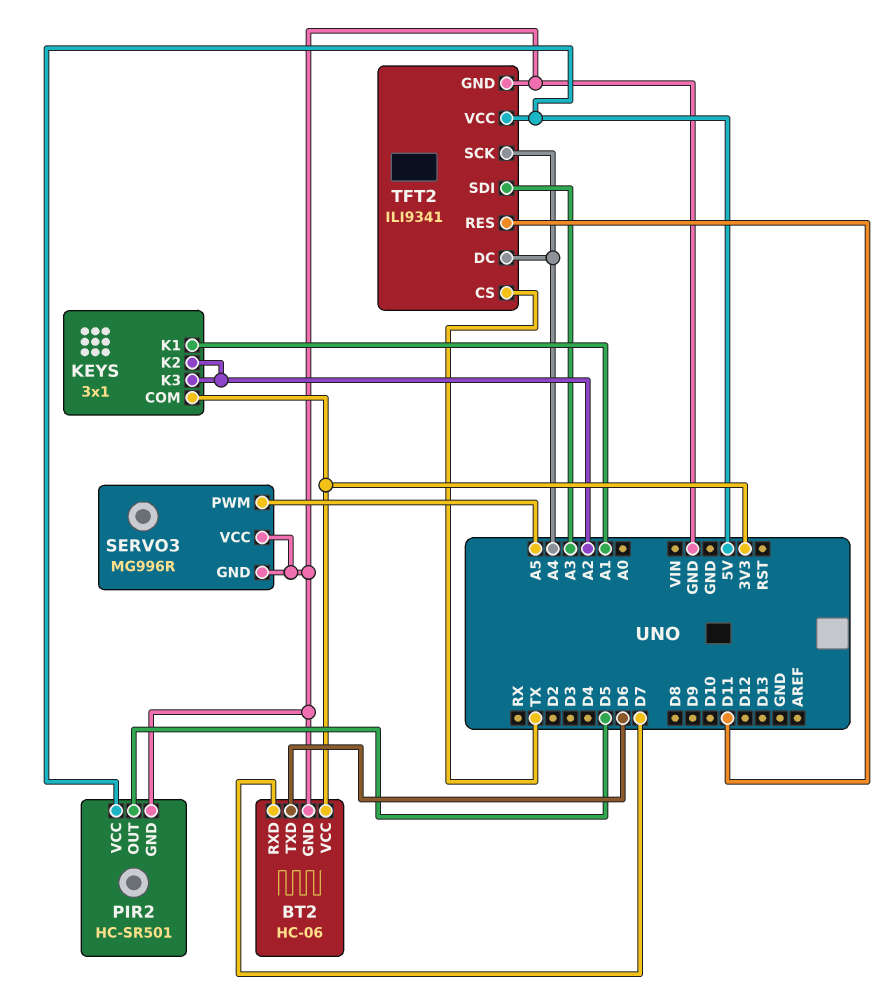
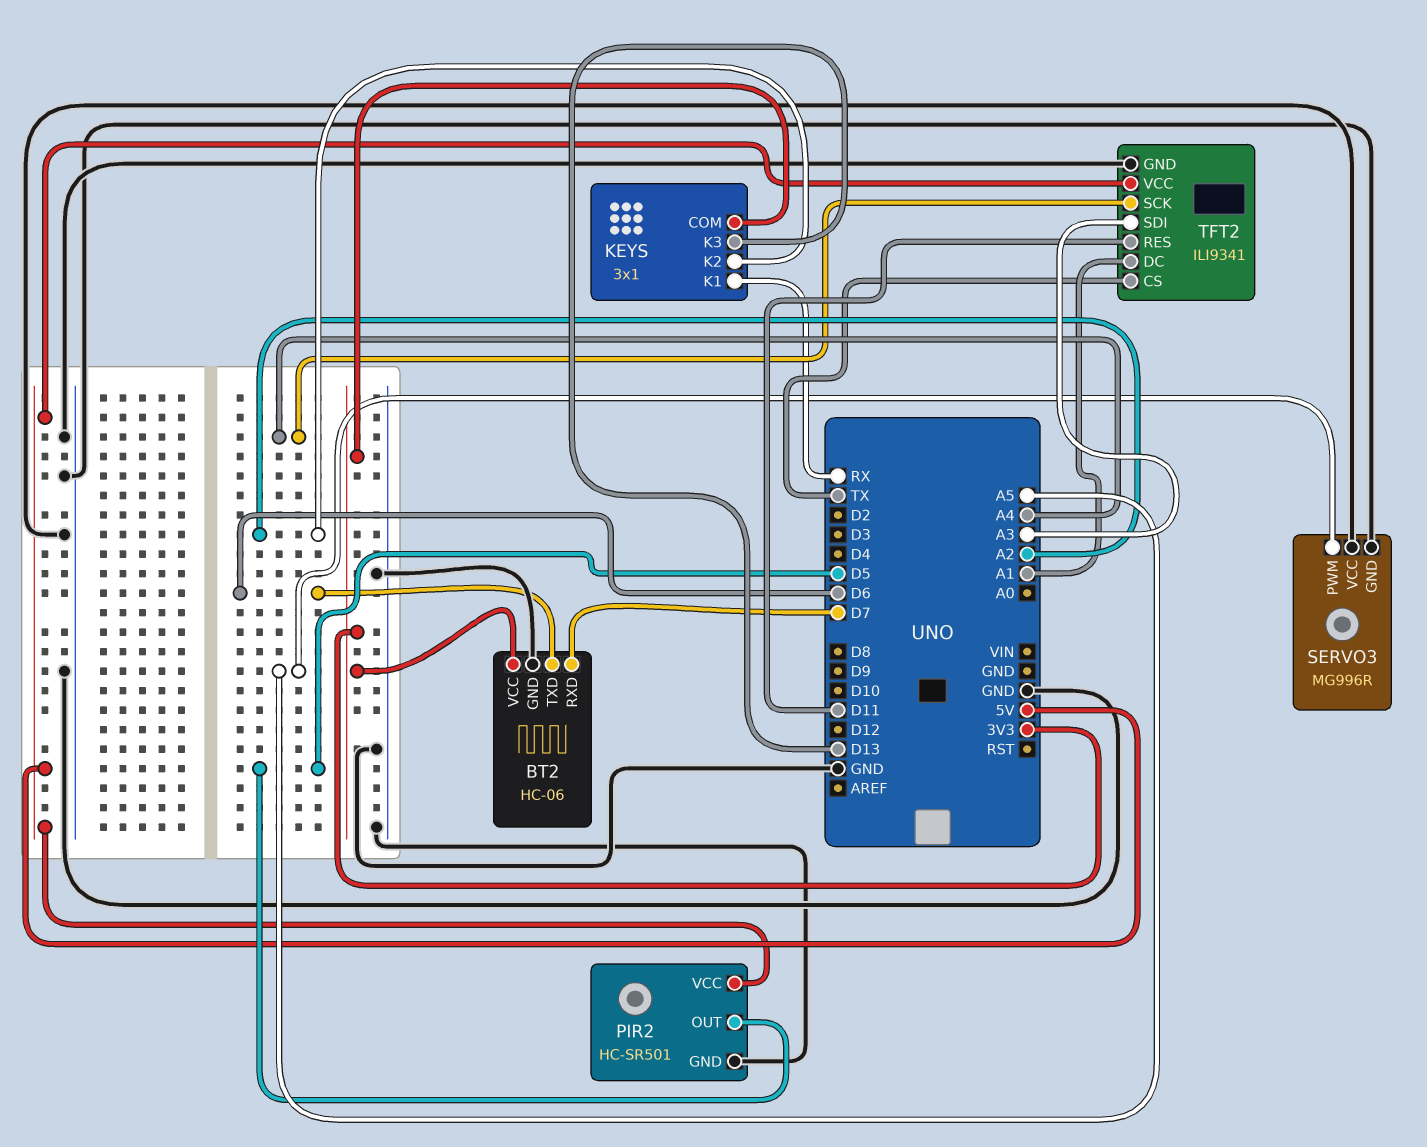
KEYS pin K1: A1 -> RX
KEYS pin K3: A2 -> D13
TFT2 pin DC: A4 -> A1

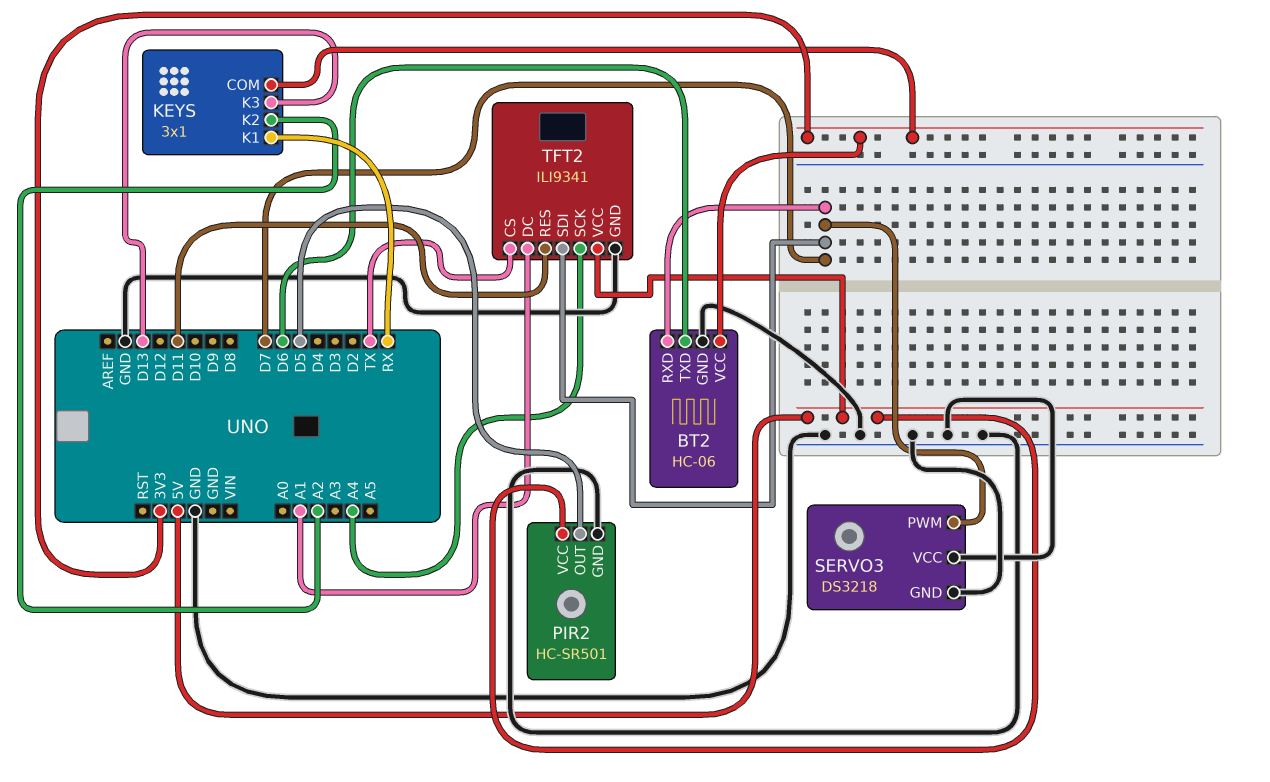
SERVO3: MG996R -> DS3218
SERVO3 pin PWM: A5 -> D7
TFT2 pin SDI: A3 -> D7

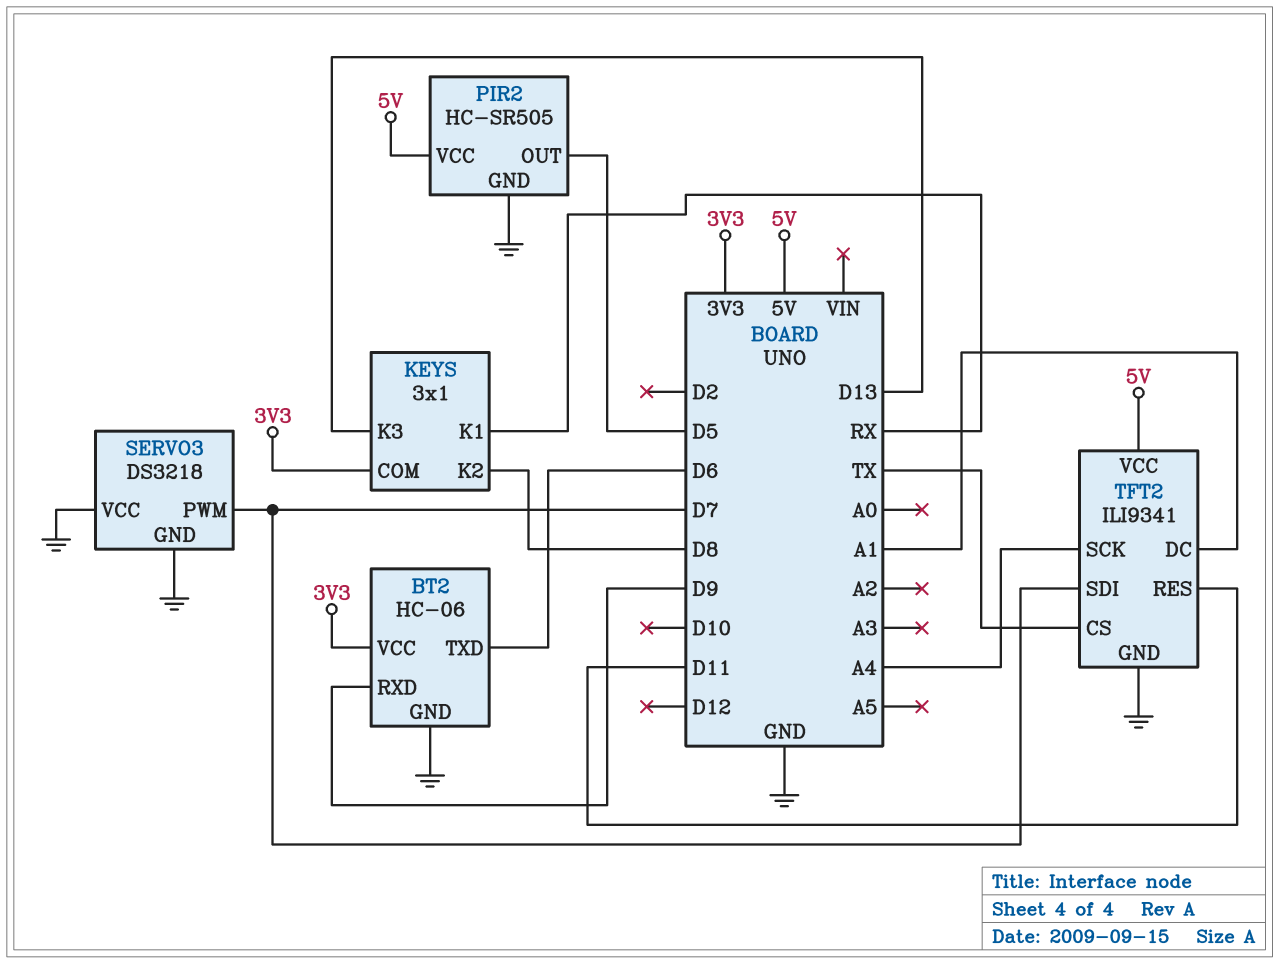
BT2 pin RXD: D7 -> D9
KEYS pin K2: A2 -> D8
PIR2: HC-SR501 -> HC-SR505

